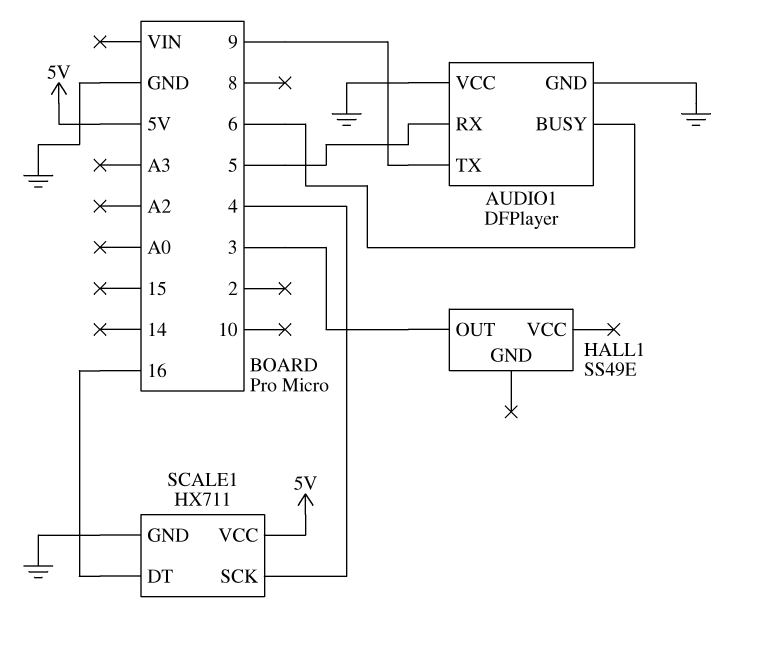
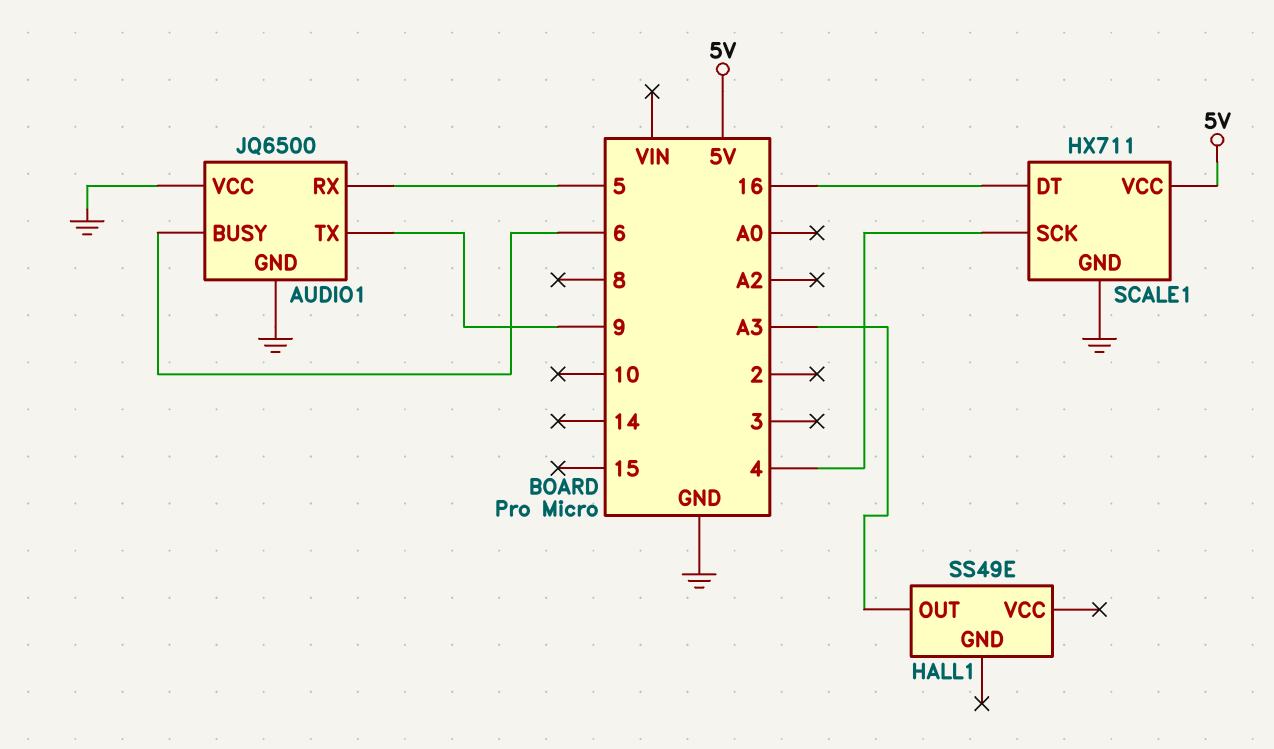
AUDIO1: DFPlayer -> JQ6500
HALL1 pin OUT: 3 -> A3

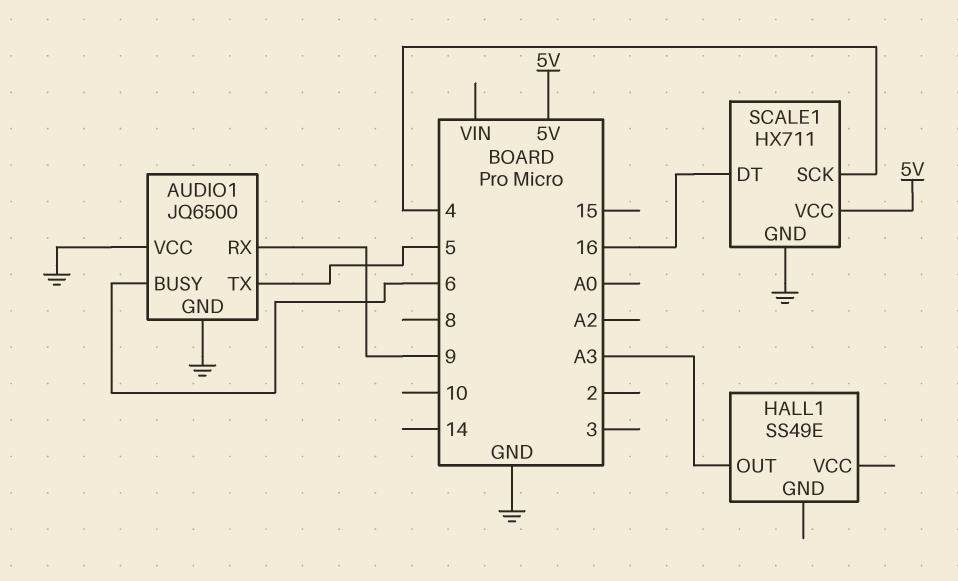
AUDIO1 pin RX: 5 -> 9
AUDIO1 pin TX: 9 -> 5

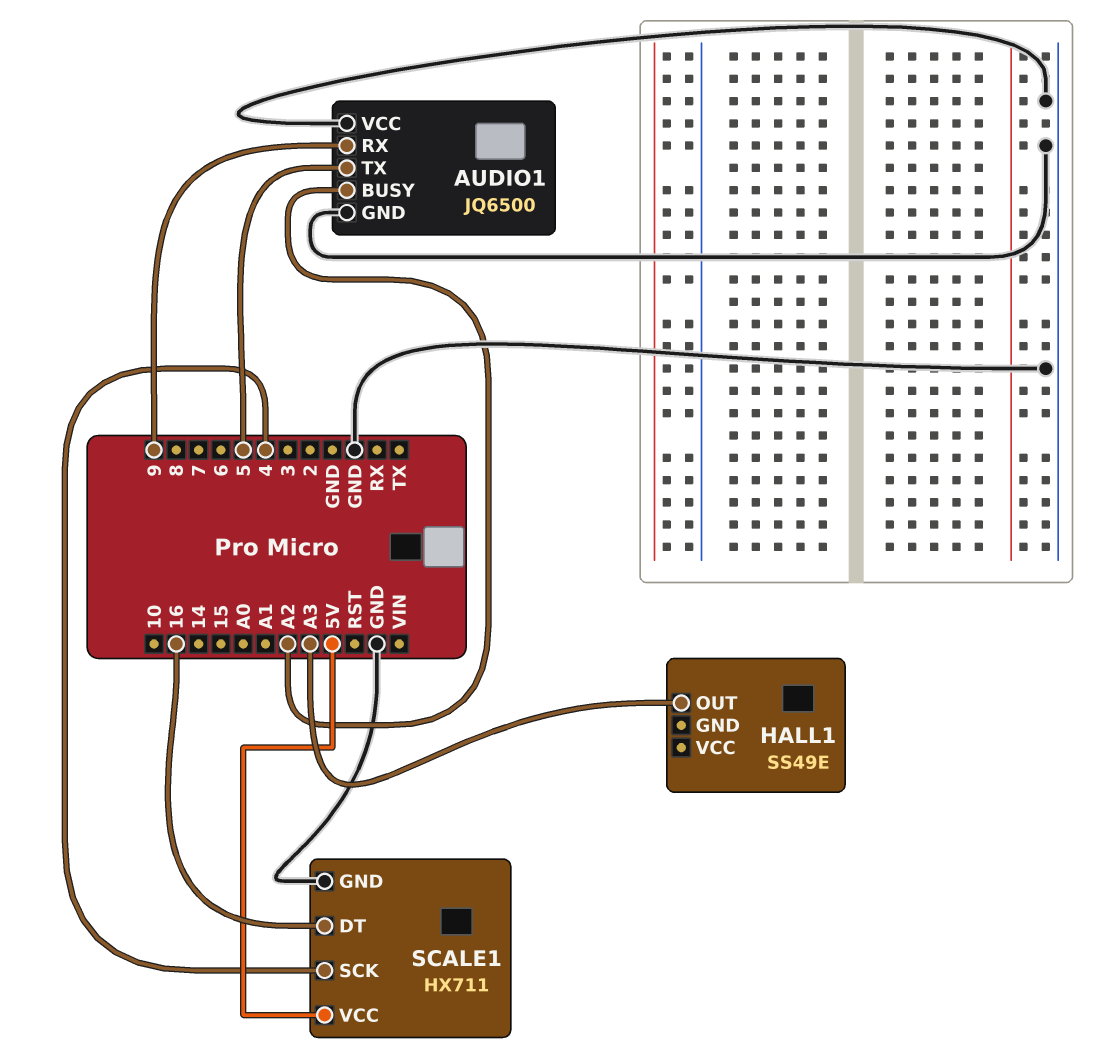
AUDIO1 pin BUSY: 6 -> A2

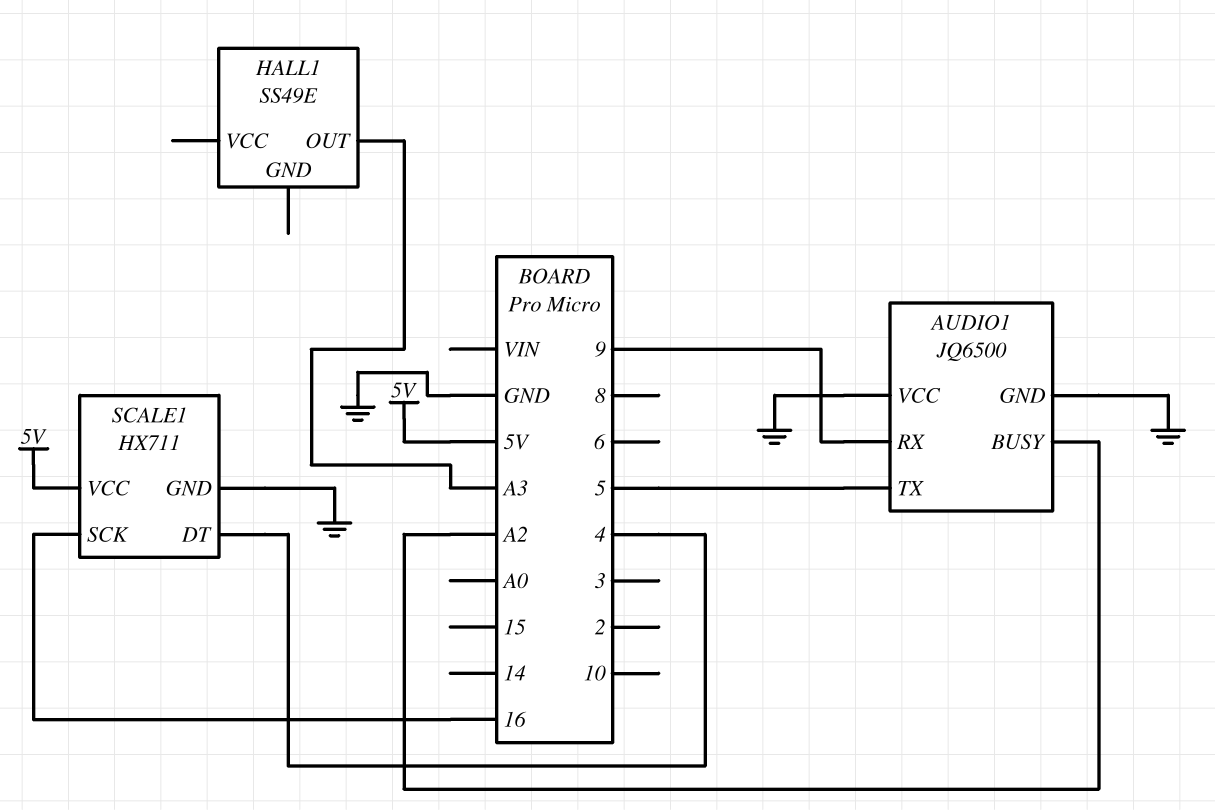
SCALE1 pin DT: 16 -> 4
SCALE1 pin SCK: 4 -> 16

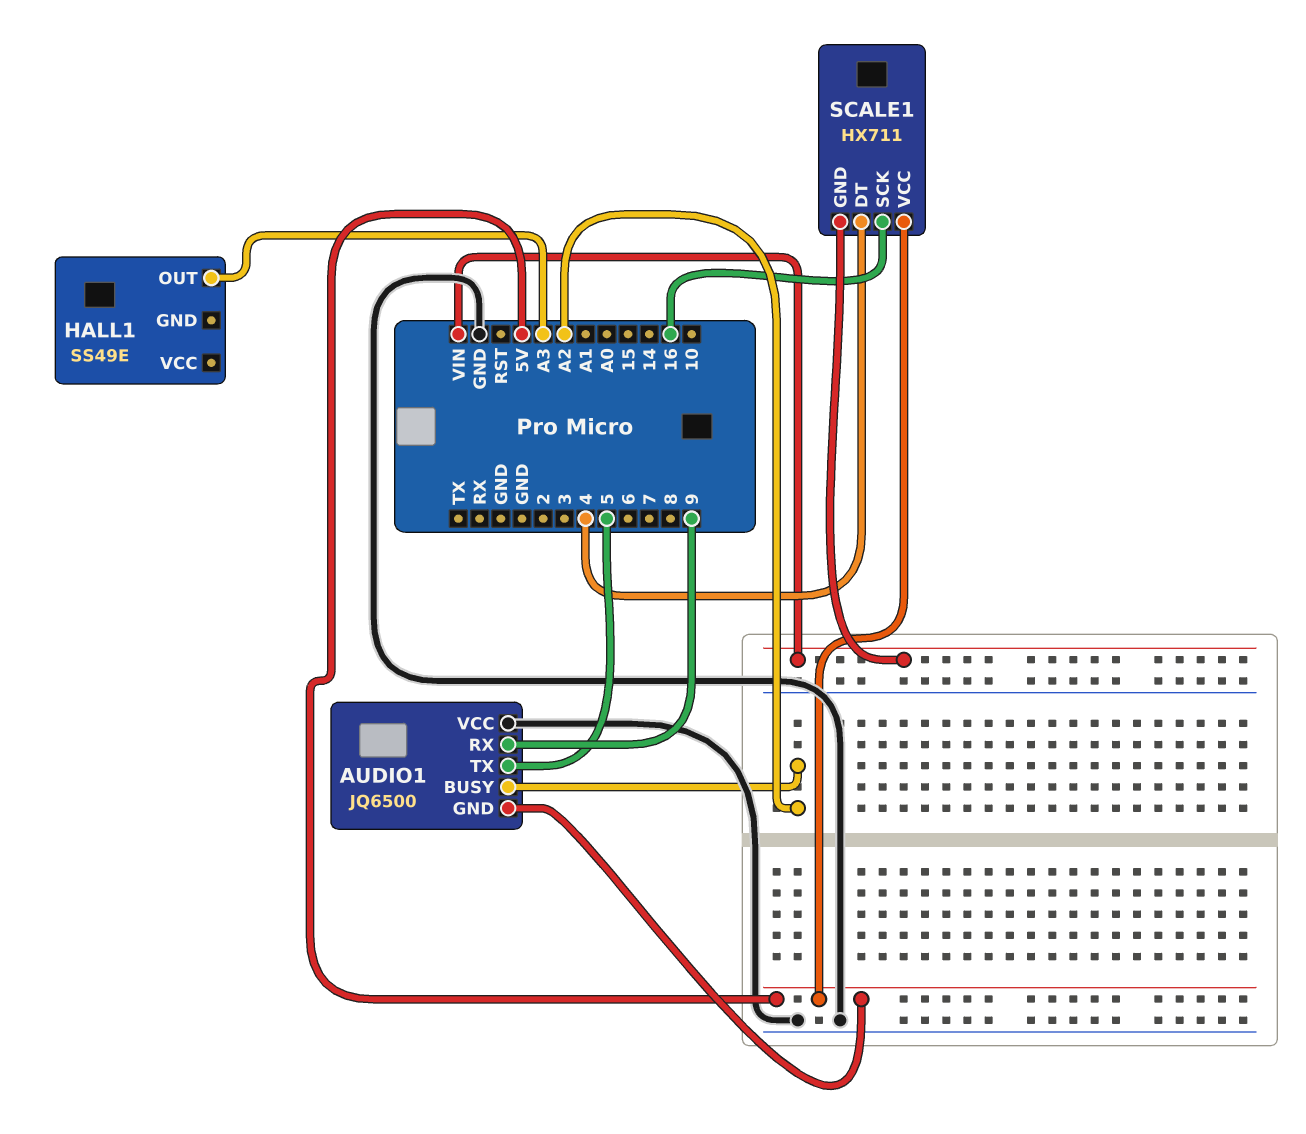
AUDIO1 pin GND: GND -> 5V
SCALE1 pin GND: GND -> VIN

